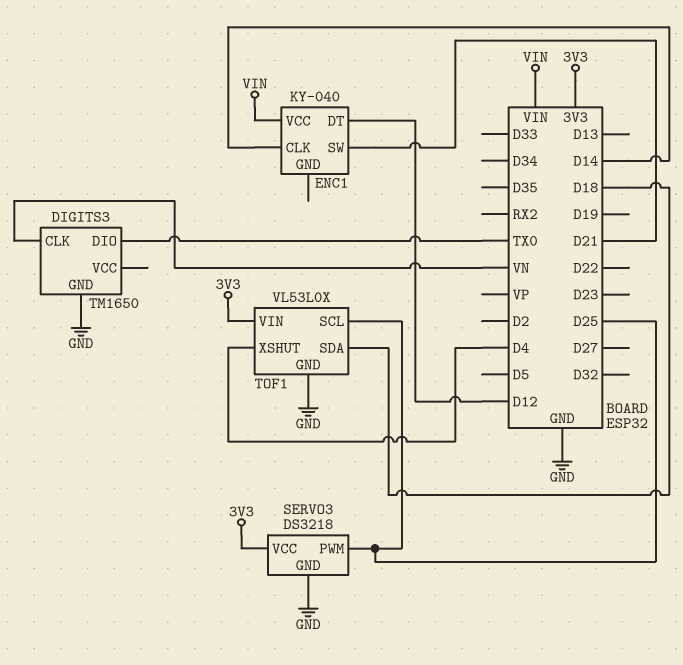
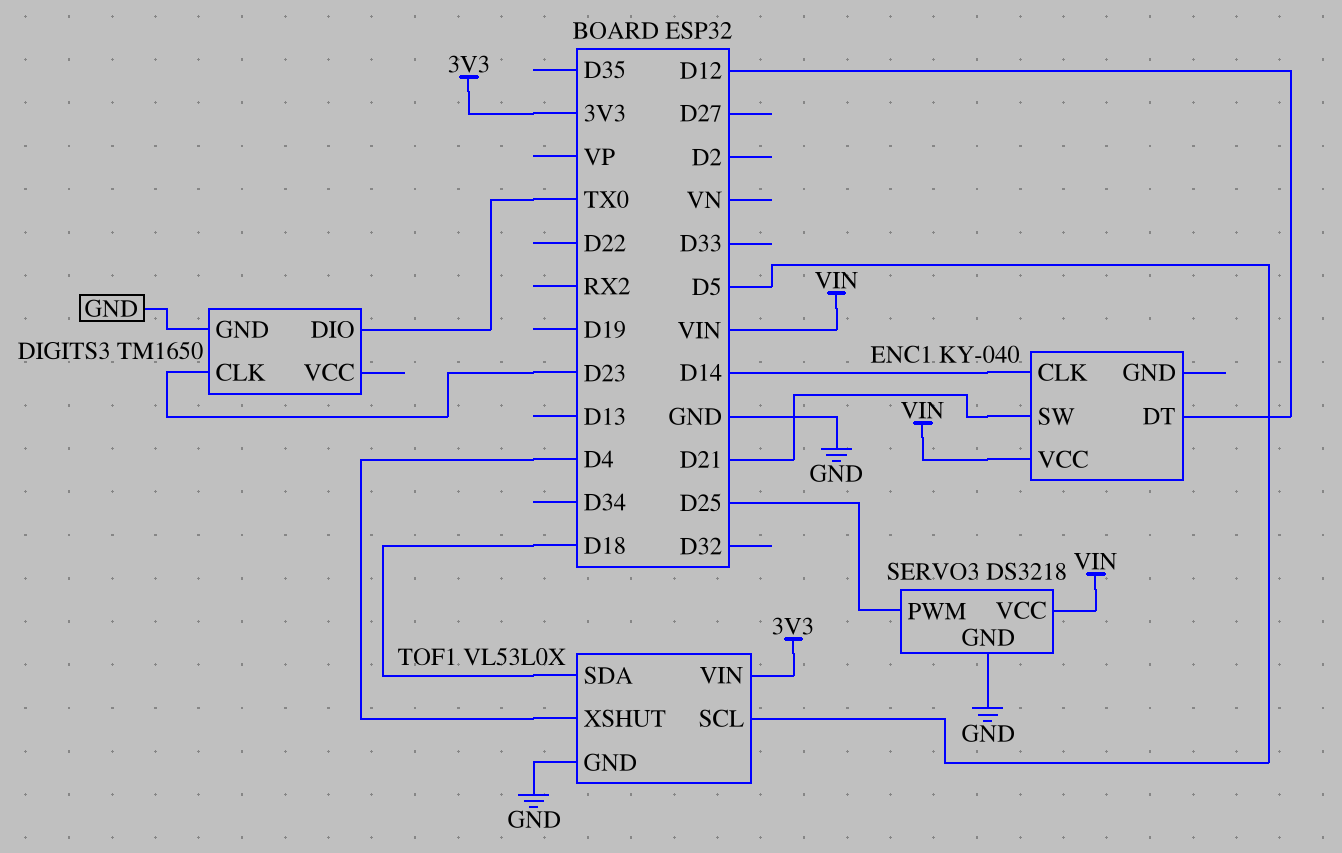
DIGITS3 pin CLK: VN -> D23
SERVO3 pin VCC: 3V3 -> VIN
TOF1 pin SCL: D25 -> D5

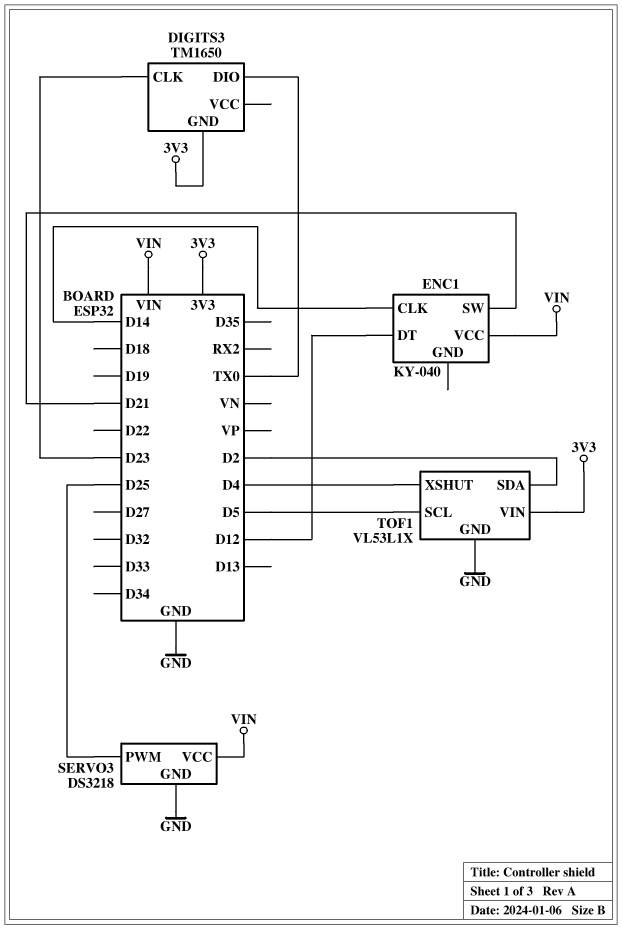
DIGITS3 pin GND: GND -> 3V3
TOF1: VL53L0X -> VL53L1X
TOF1 pin SDA: D18 -> D2

